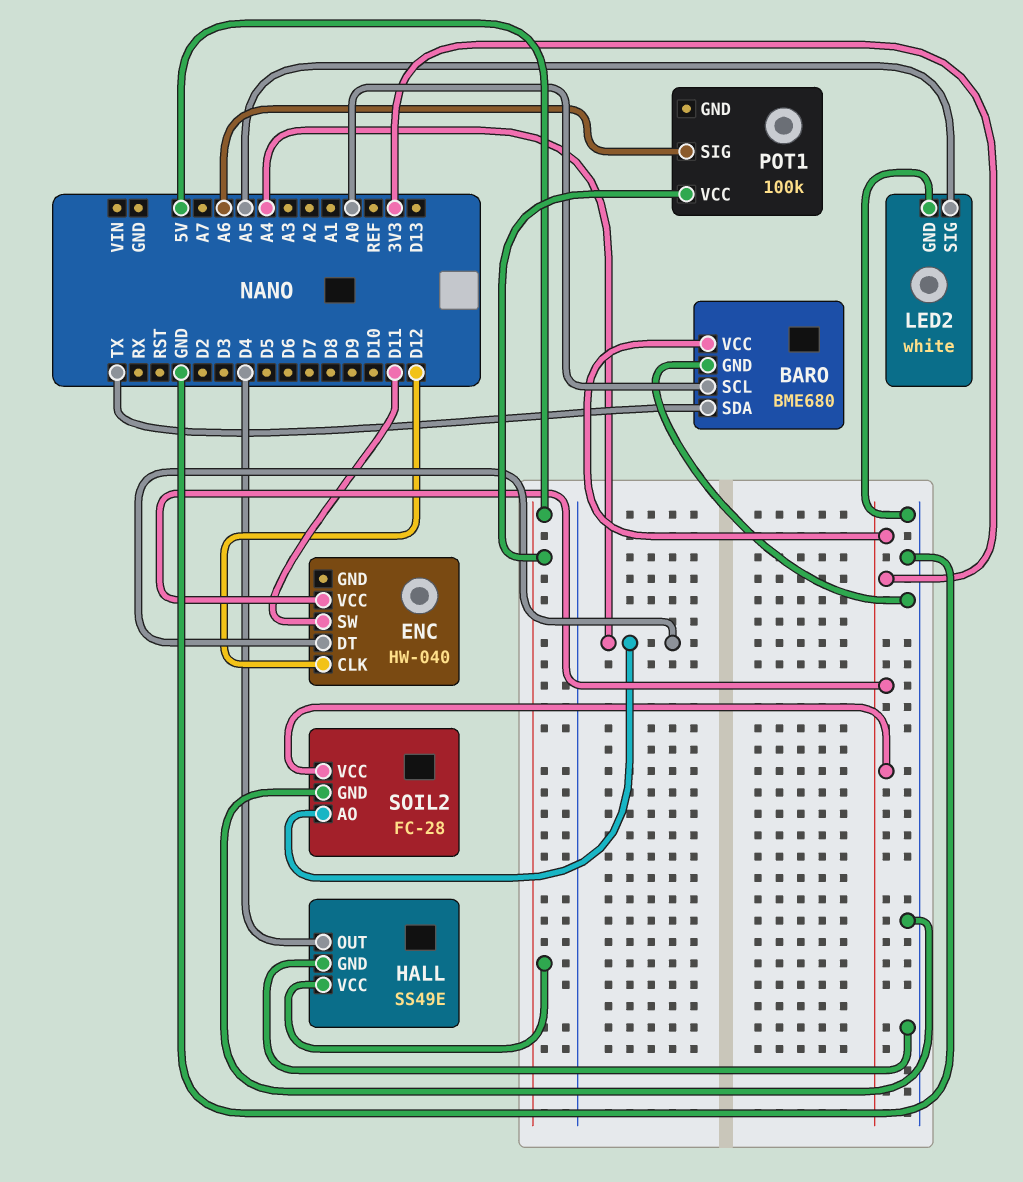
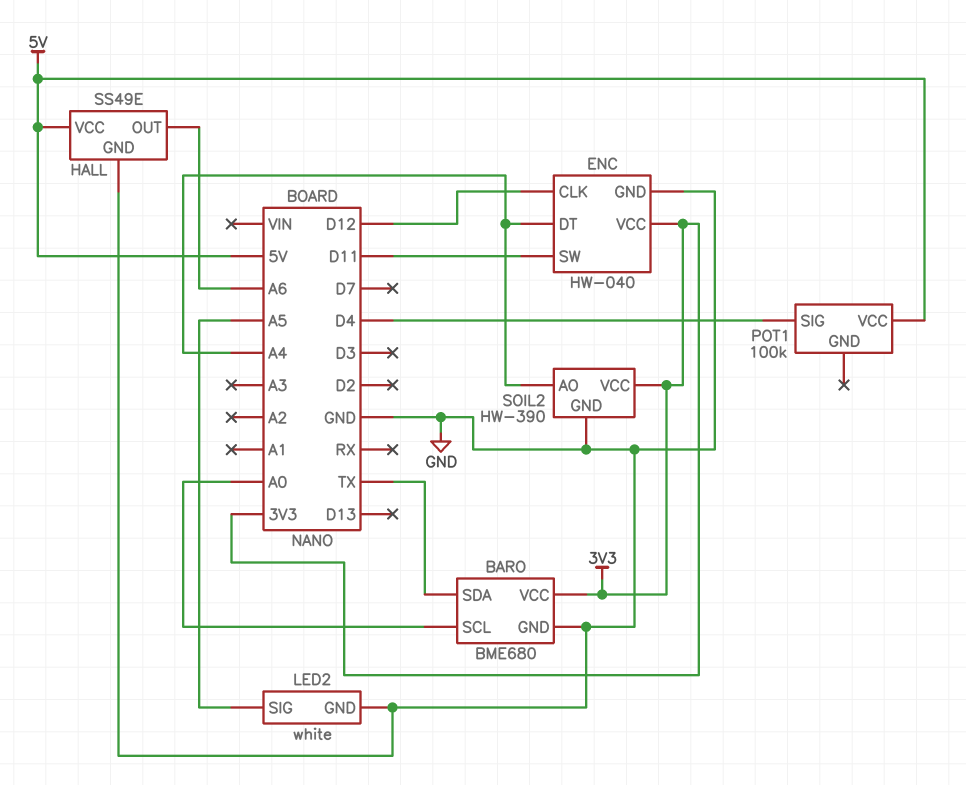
ENC pin GND: none -> GND
HALL pin OUT: D4 -> A6
POT1 pin SIG: A6 -> D4
SOIL2: FC-28 -> HW-390

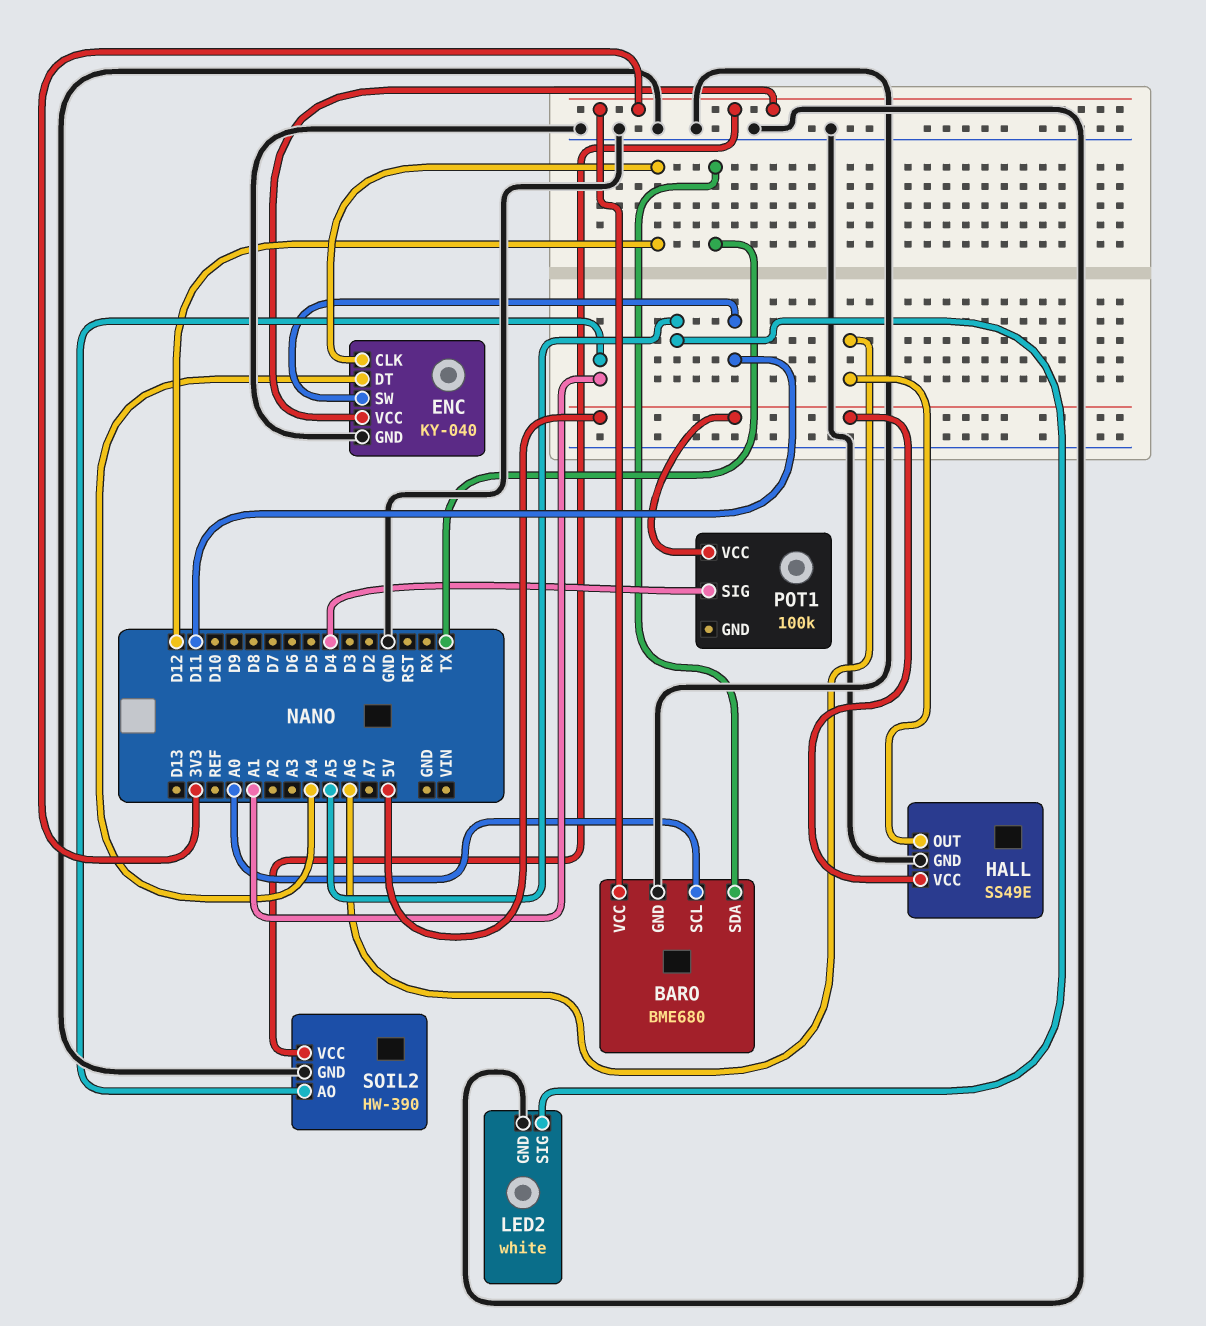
ENC: HW-040 -> KY-040
SOIL2 pin AO: A4 -> A1

